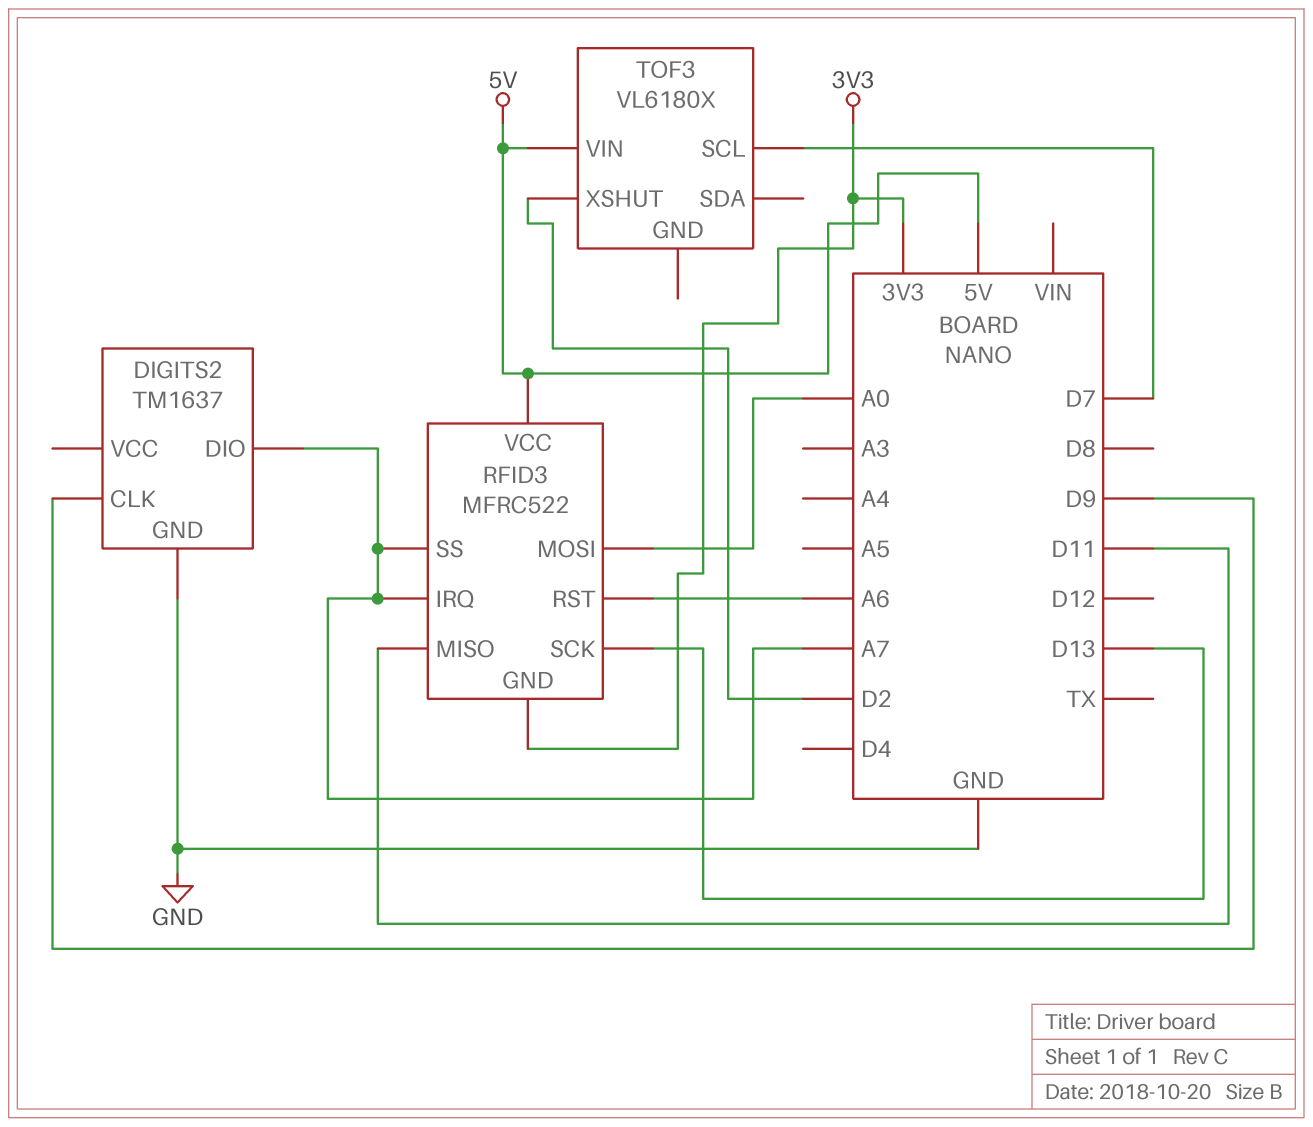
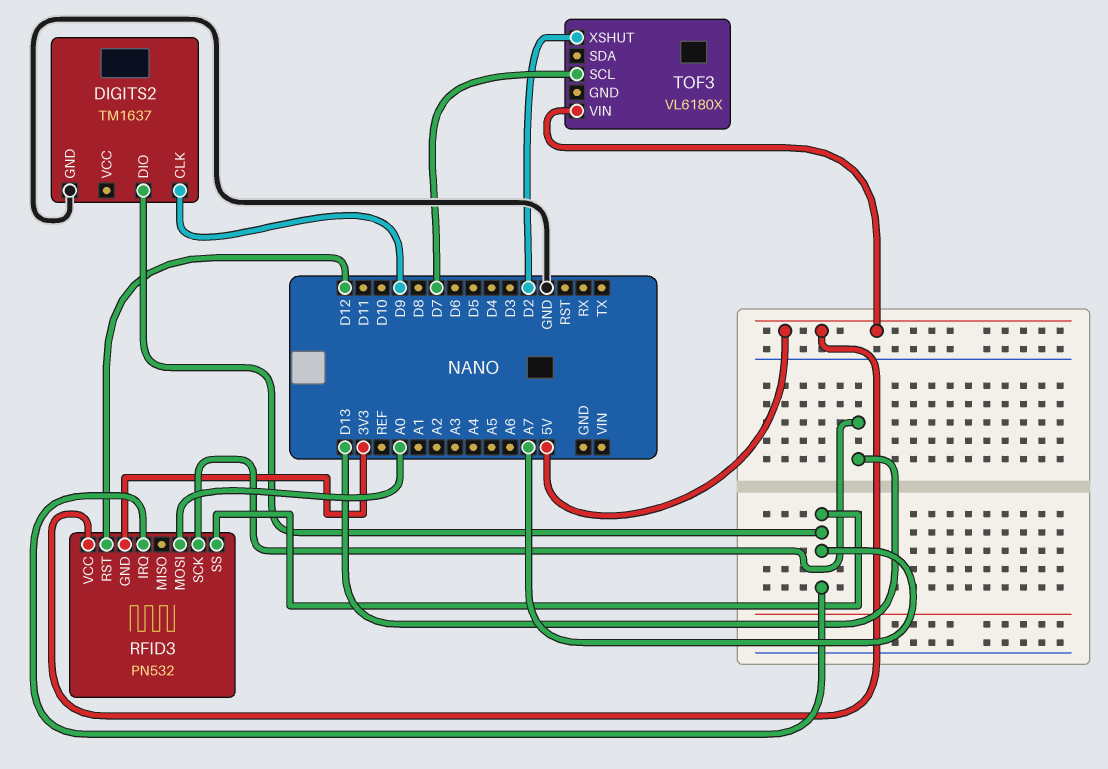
RFID3: MFRC522 -> PN532
RFID3 pin MISO: D11 -> none
RFID3 pin RST: A6 -> D12

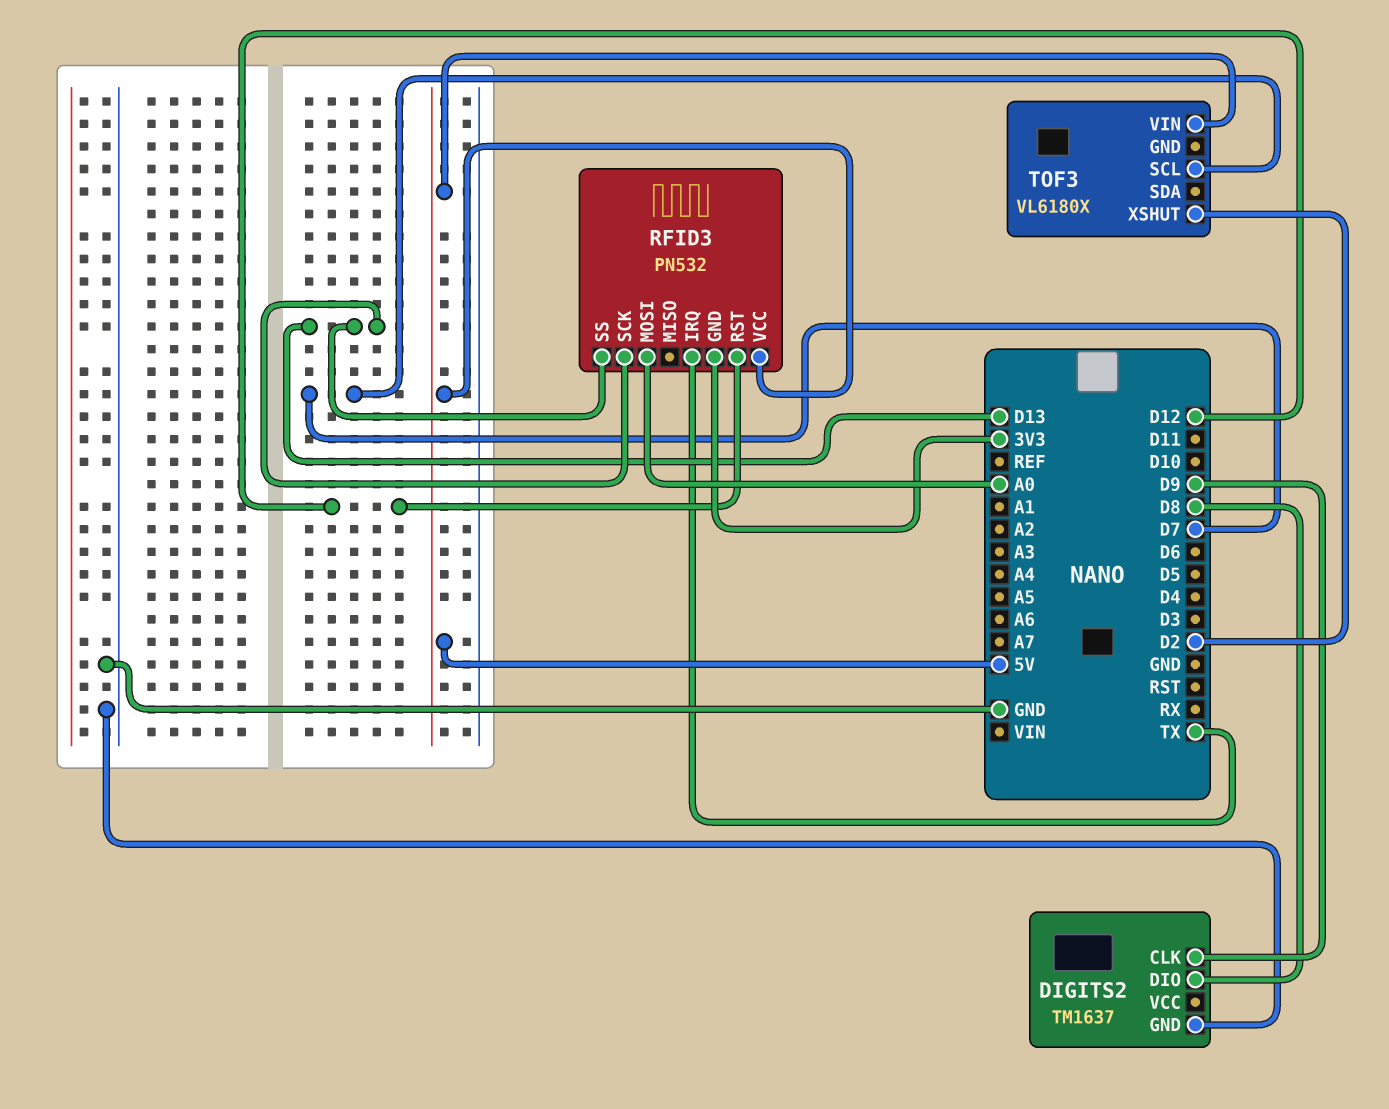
DIGITS2 pin DIO: A7 -> D8
RFID3 pin IRQ: A7 -> TX
RFID3 pin SS: A7 -> D13

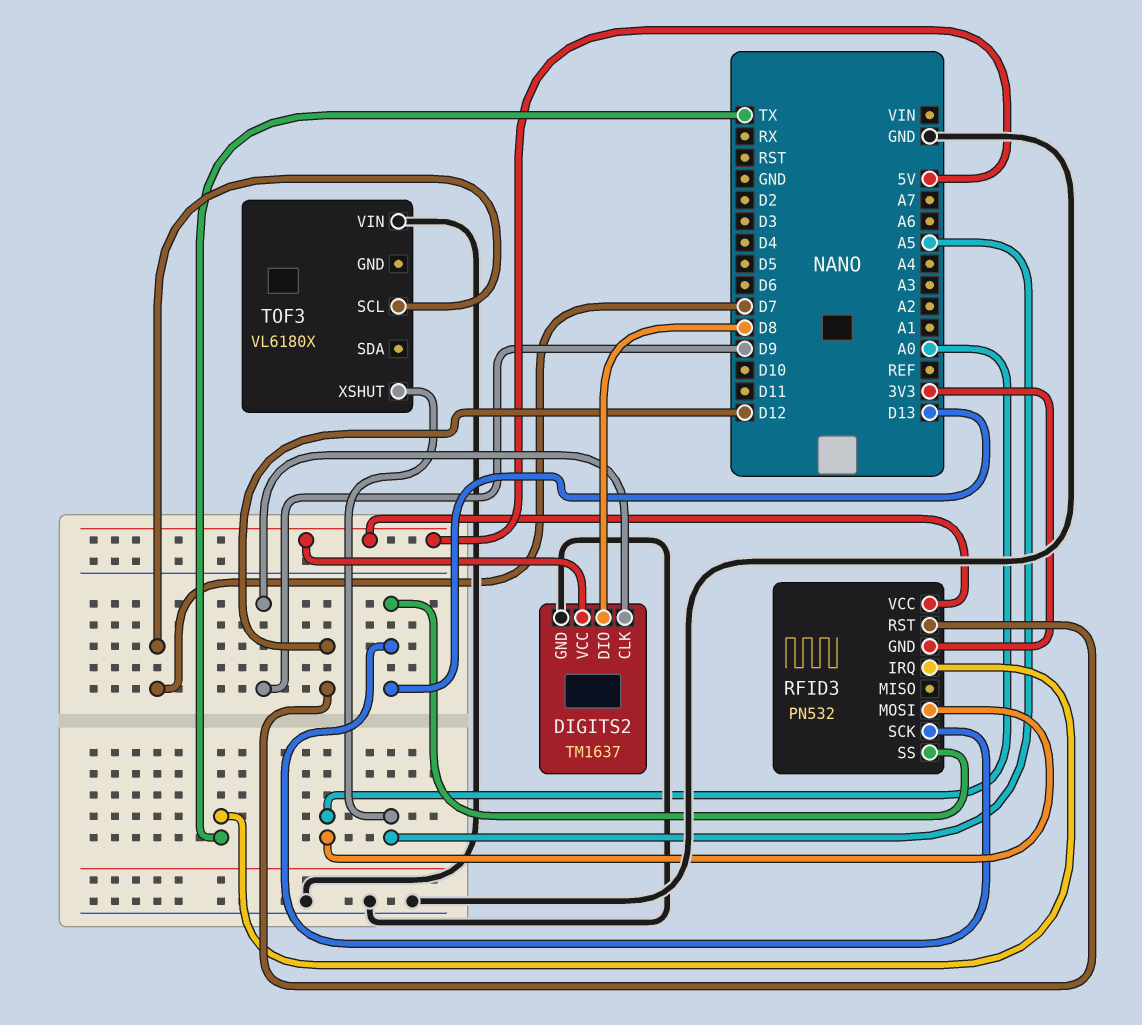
DIGITS2 pin VCC: none -> 5V
TOF3 pin VIN: 5V -> GND
TOF3 pin XSHUT: D2 -> A5

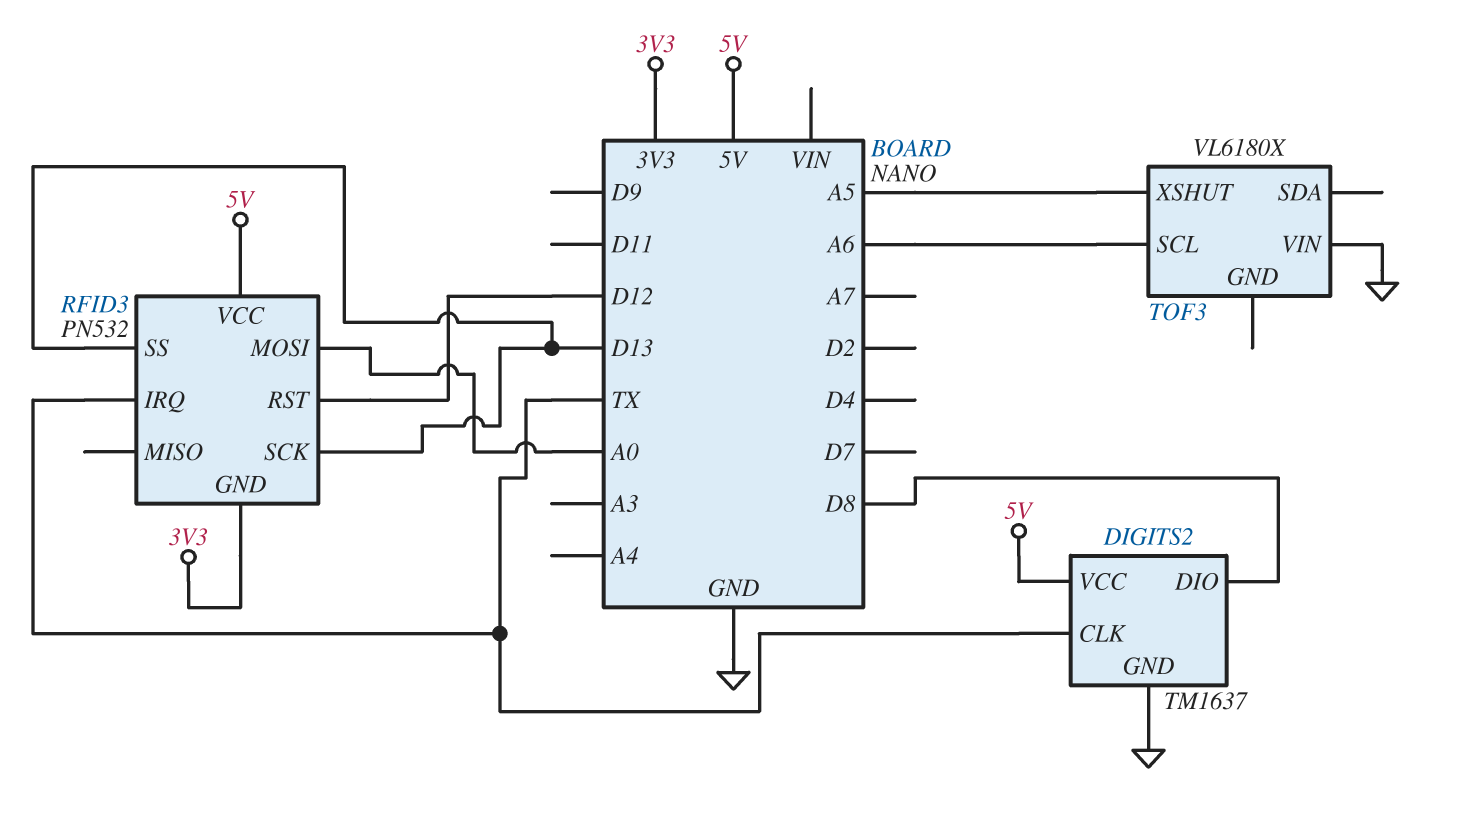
DIGITS2 pin CLK: D9 -> TX
TOF3 pin SCL: D7 -> A6

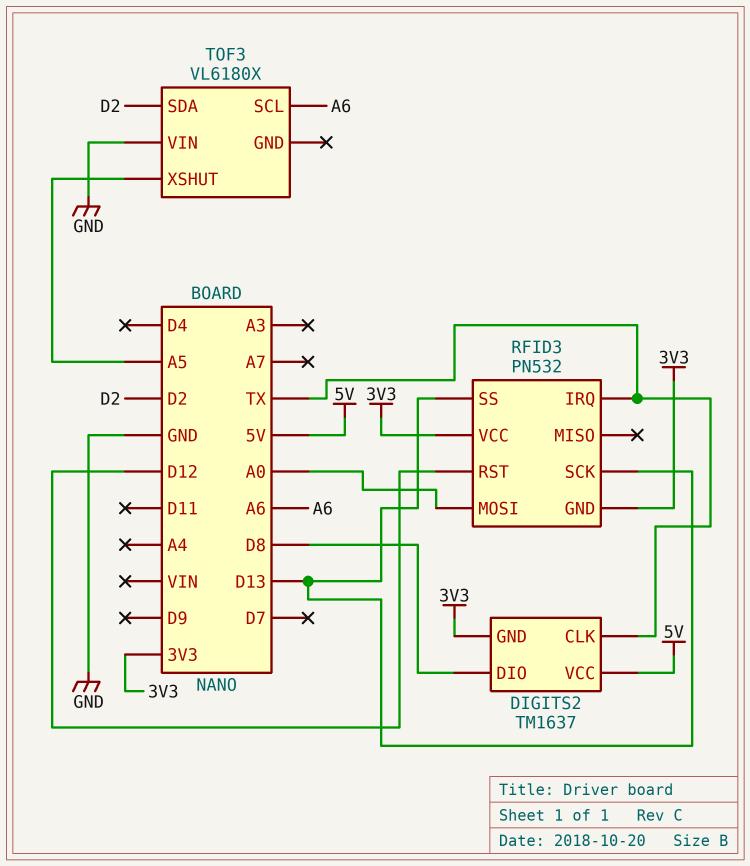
DIGITS2 pin GND: GND -> 3V3
RFID3 pin VCC: 5V -> 3V3
TOF3 pin SDA: none -> D2

